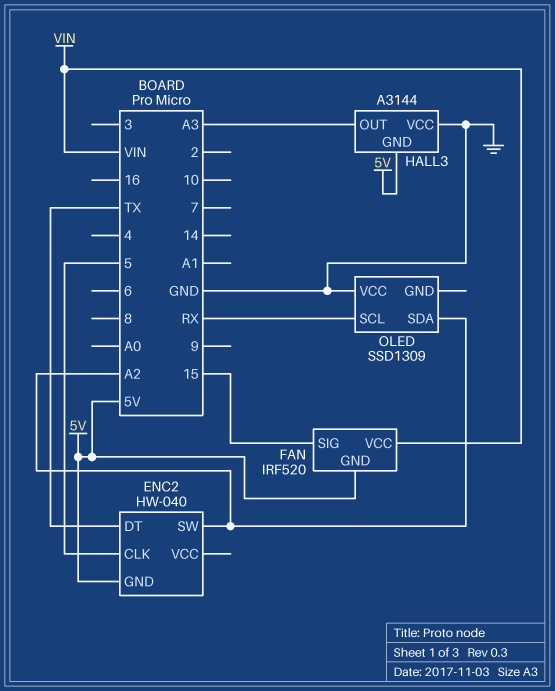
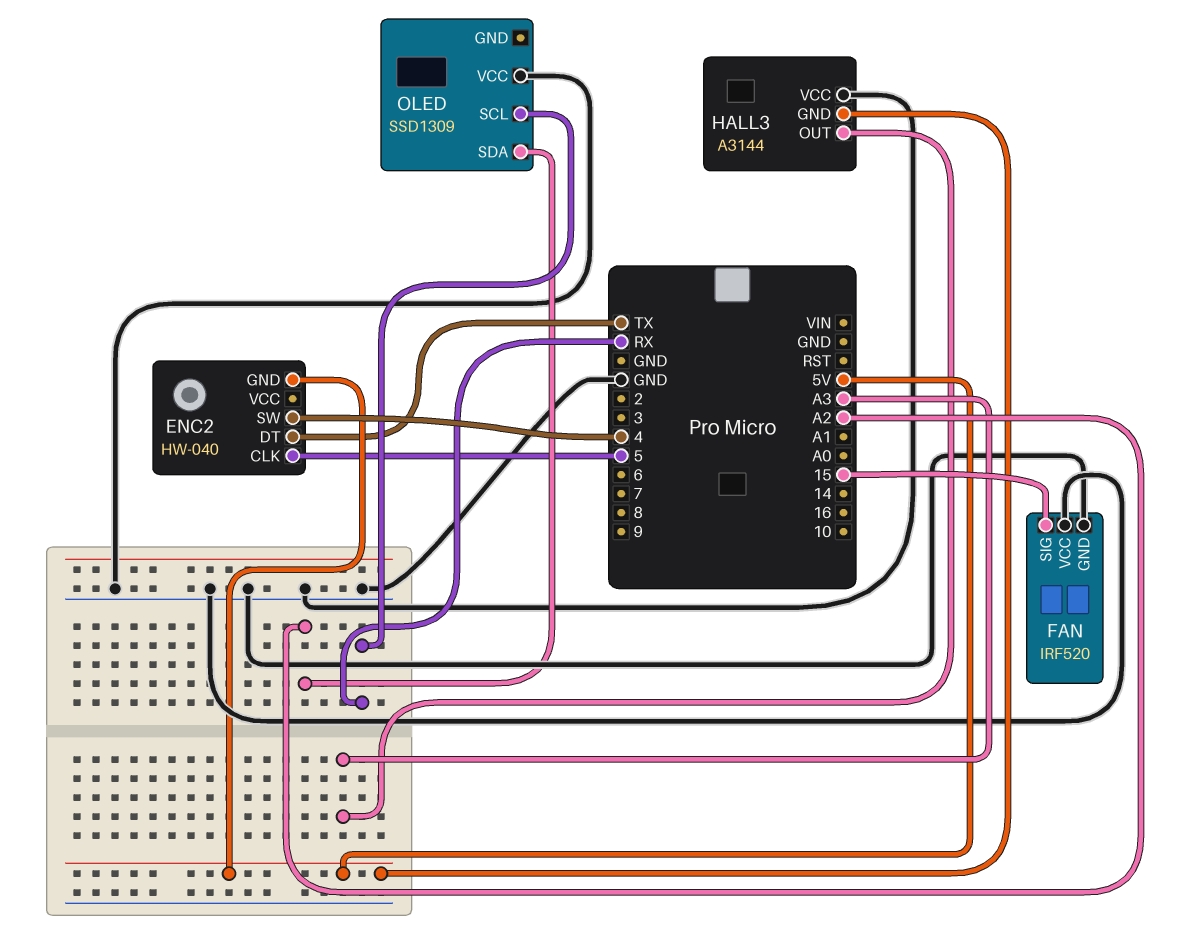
ENC2 pin SW: A2 -> 4
FAN pin GND: 5V -> GND
FAN pin VCC: VIN -> GND

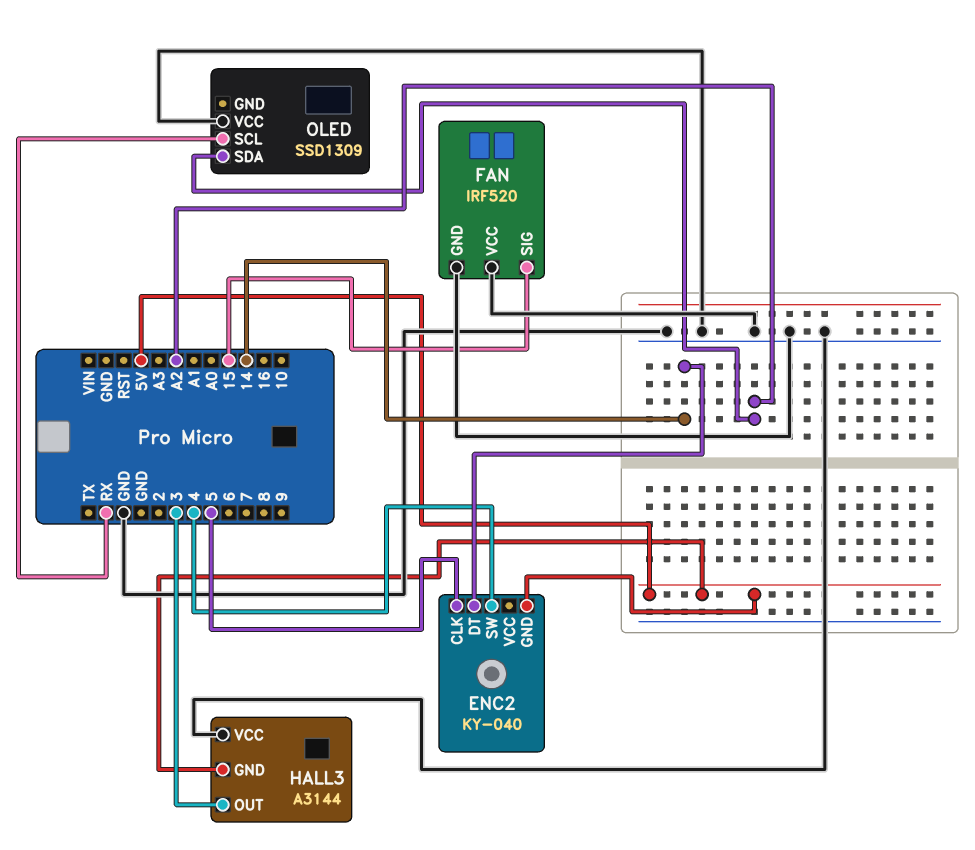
ENC2: HW-040 -> KY-040
ENC2 pin DT: TX -> 14
HALL3 pin OUT: A3 -> 3

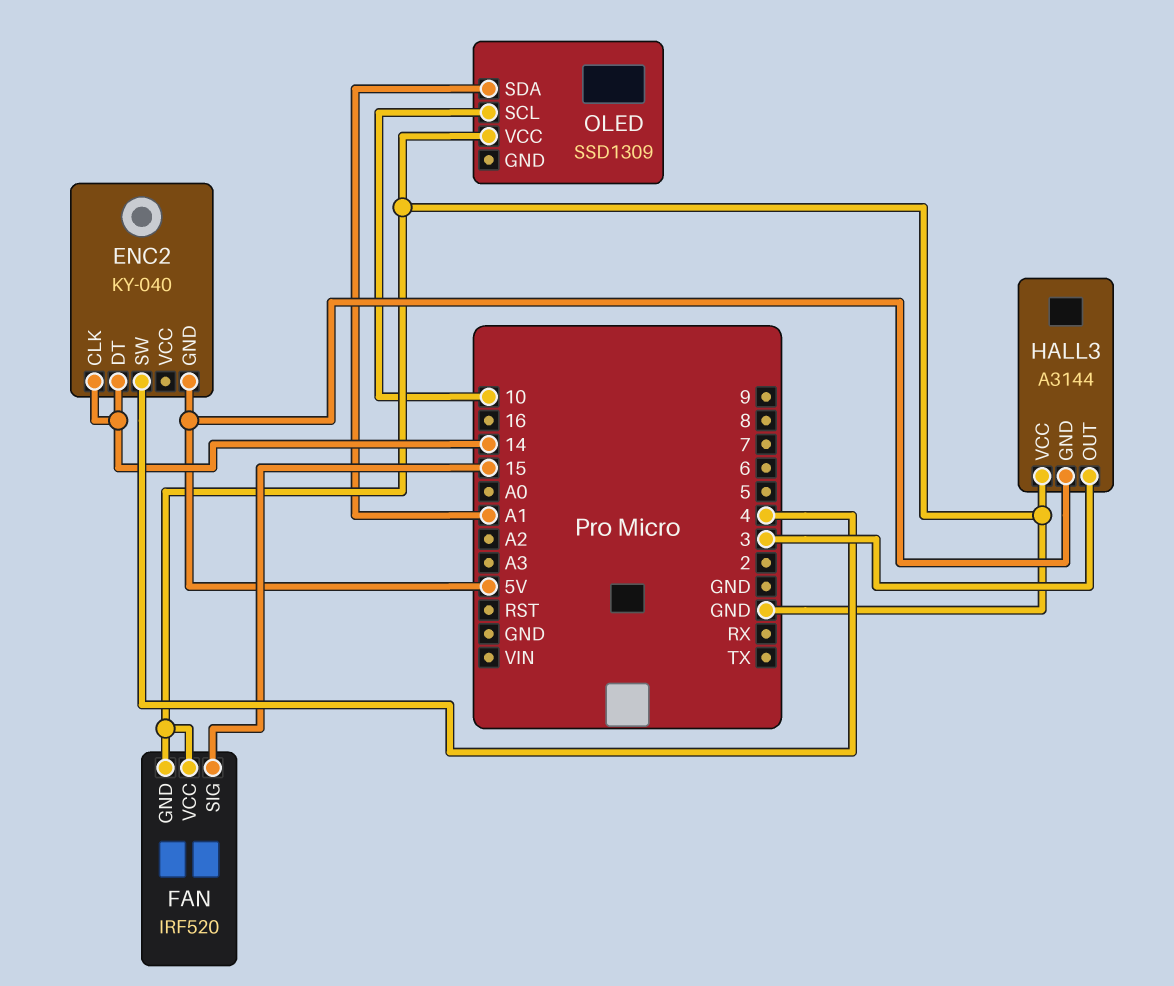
ENC2 pin CLK: 5 -> 14
OLED pin SCL: RX -> 10
OLED pin SDA: A2 -> A1

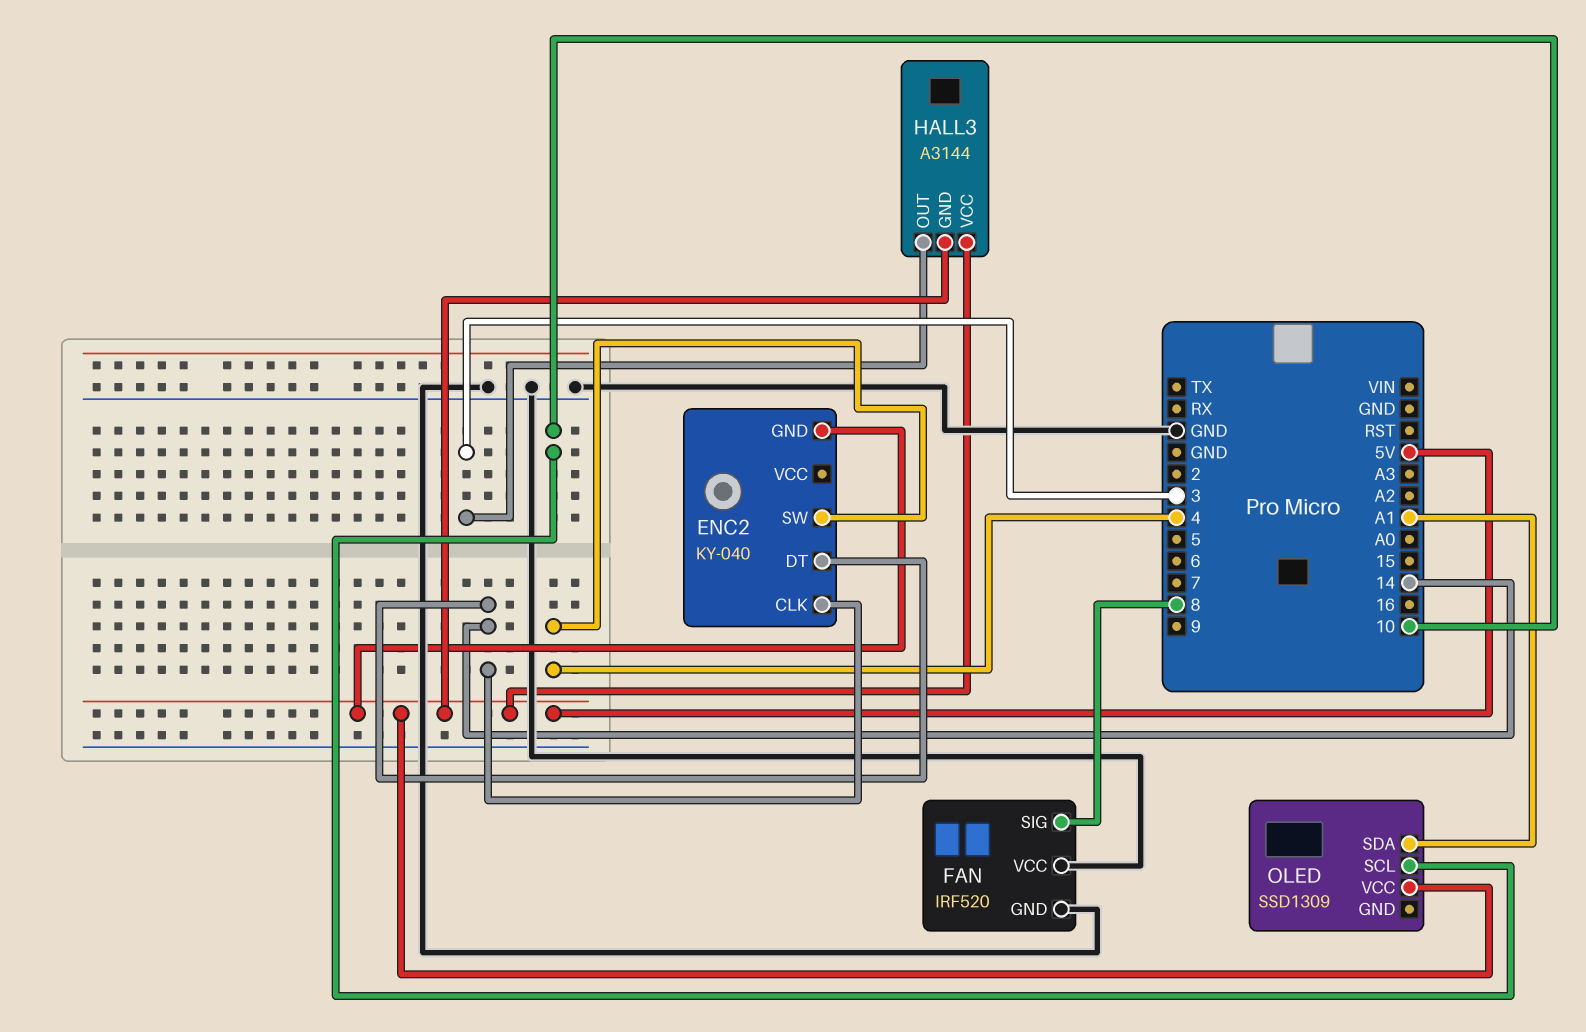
FAN pin SIG: 15 -> 8
HALL3 pin VCC: GND -> 5V
OLED pin VCC: GND -> 5V

